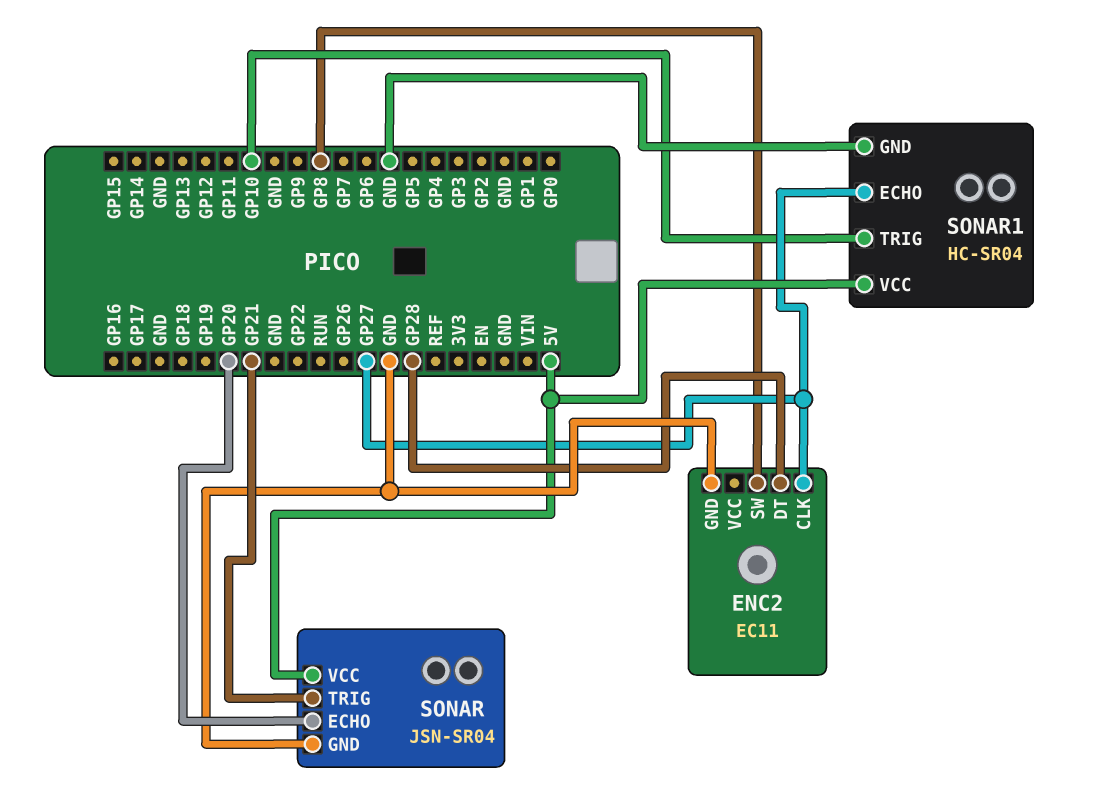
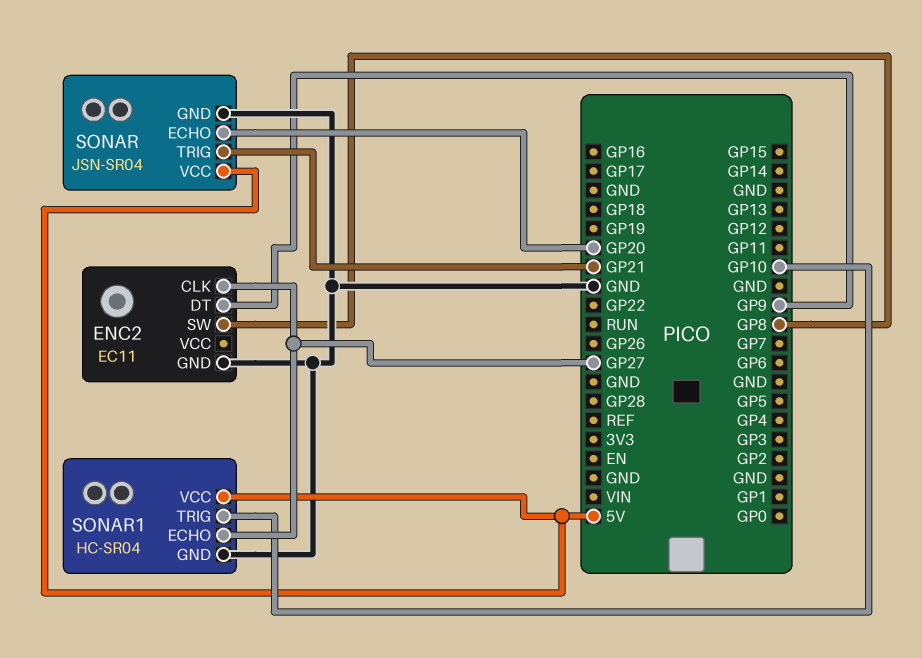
ENC2 pin DT: GP28 -> GP9

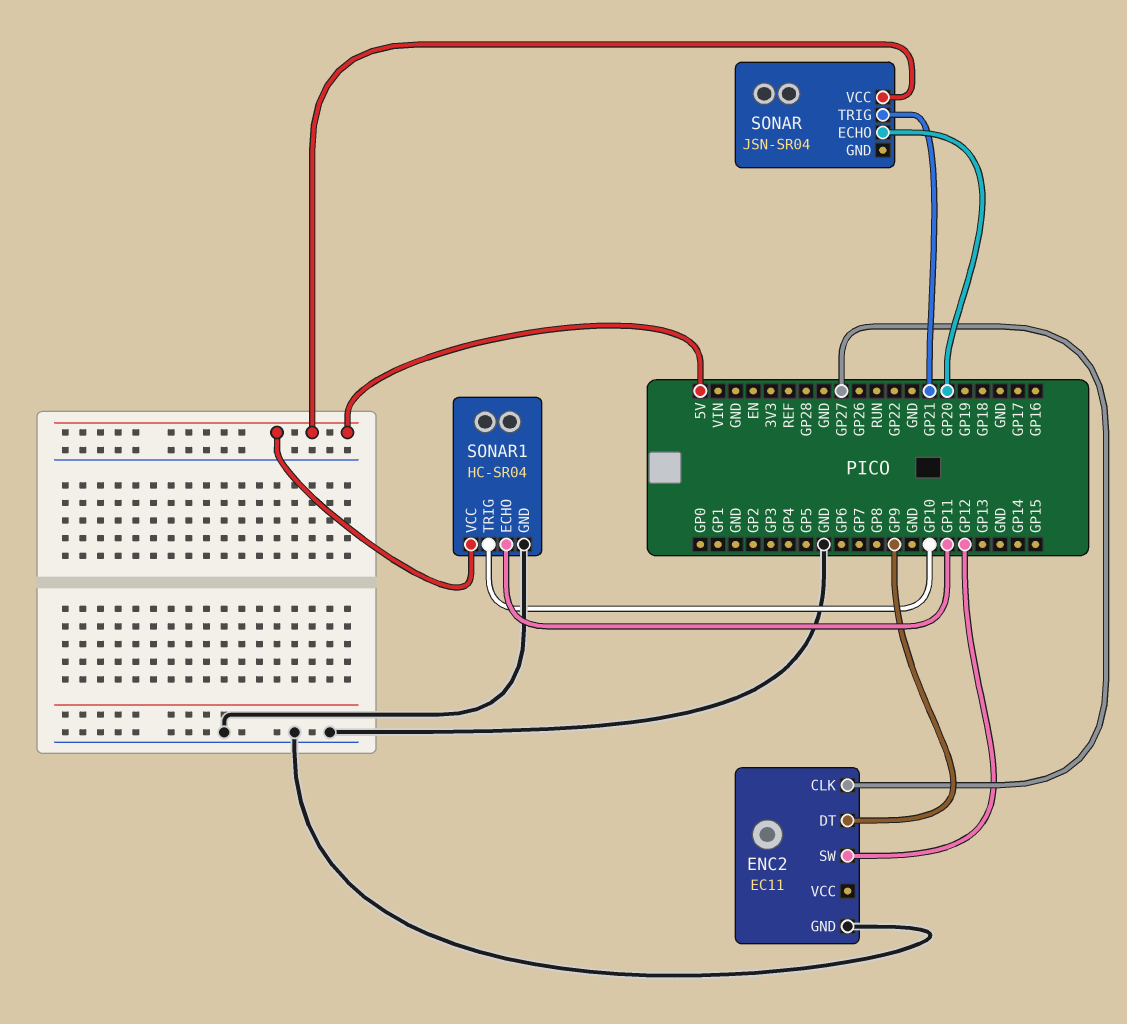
ENC2 pin SW: GP8 -> GP12
SONAR pin GND: GND -> none
SONAR1 pin ECHO: GP27 -> GP11

